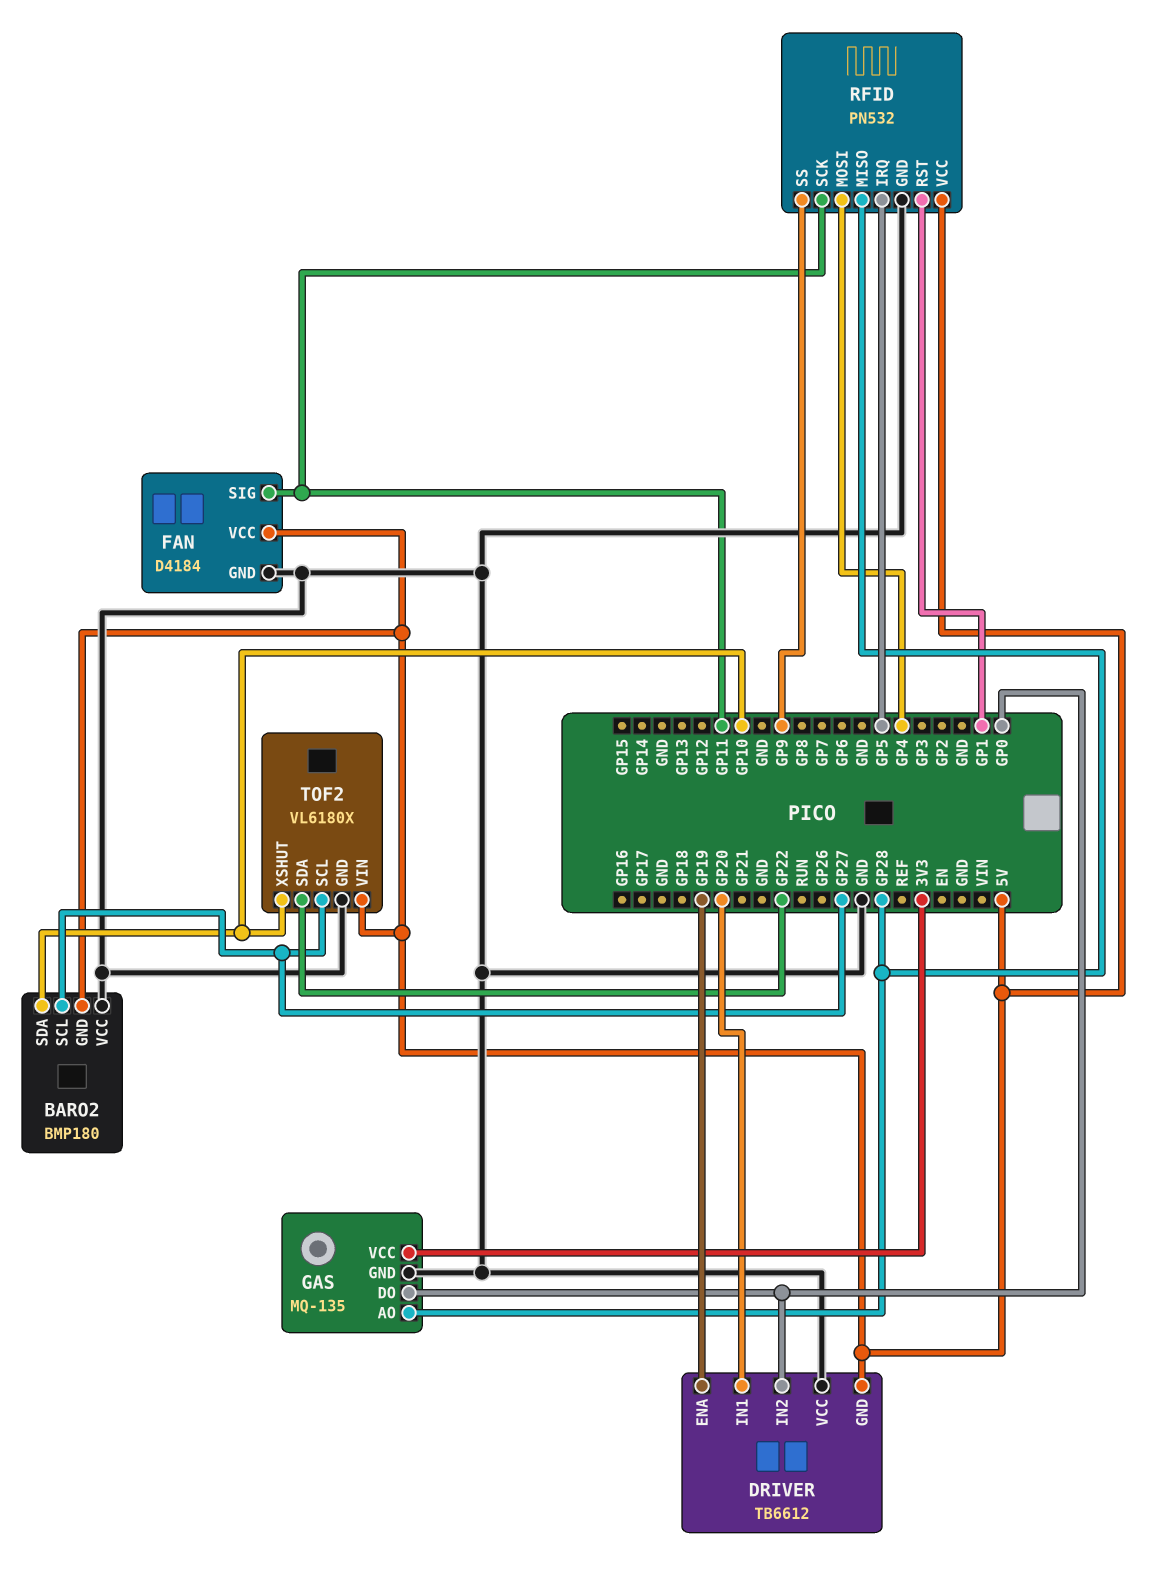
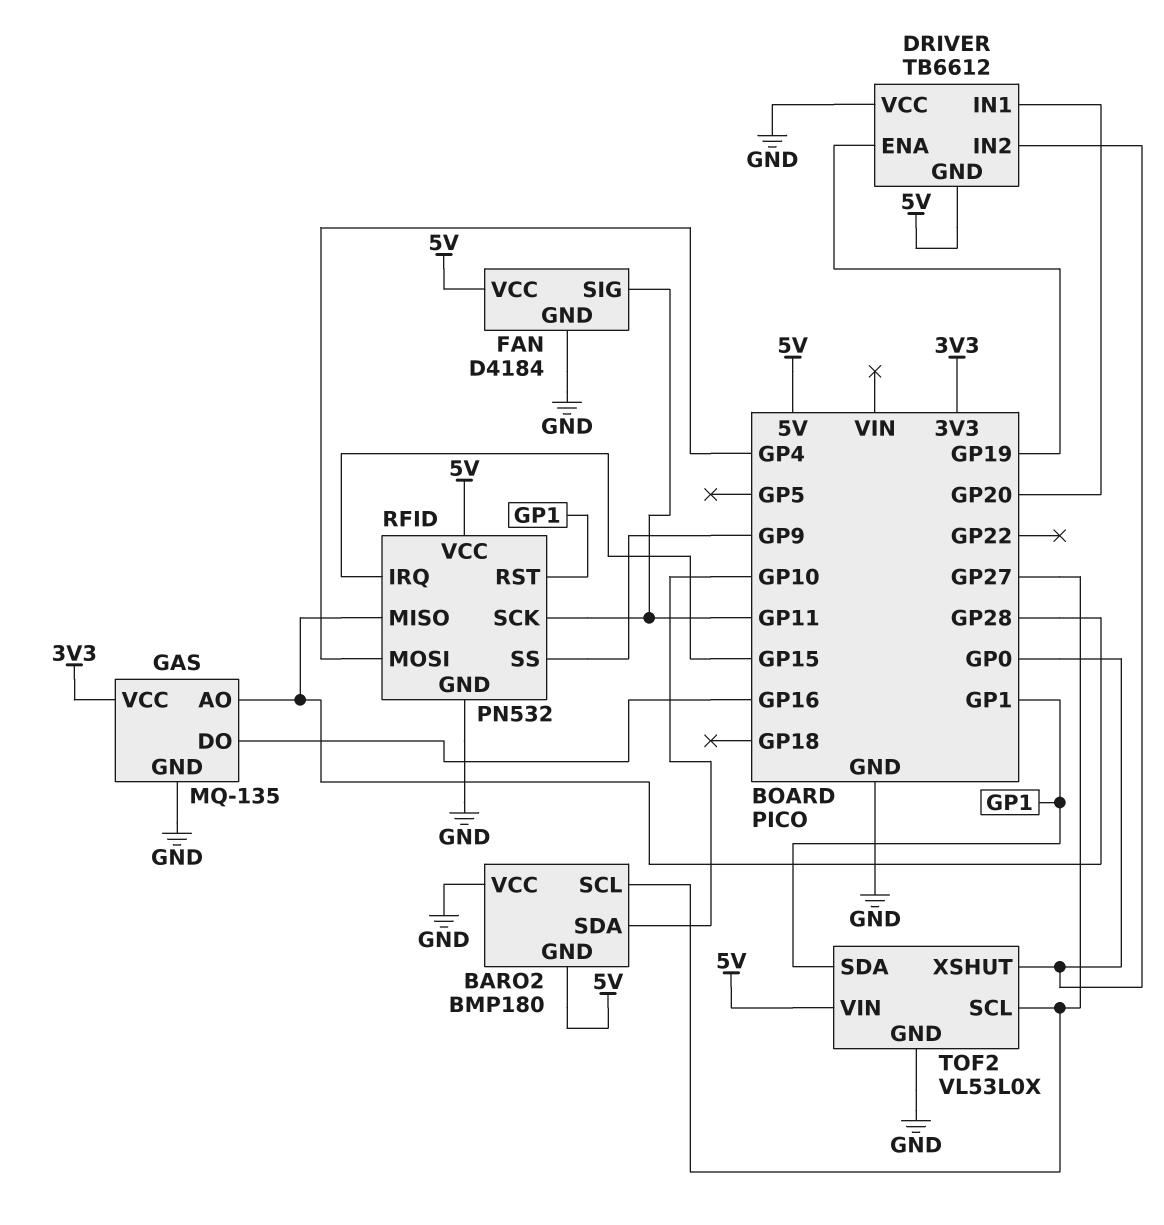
GAS pin DO: GP0 -> GP16
RFID pin IRQ: GP5 -> GP15
TOF2: VL6180X -> VL53L0X
TOF2 pin SDA: GP22 -> GP1
TOF2 pin XSHUT: GP10 -> GP0

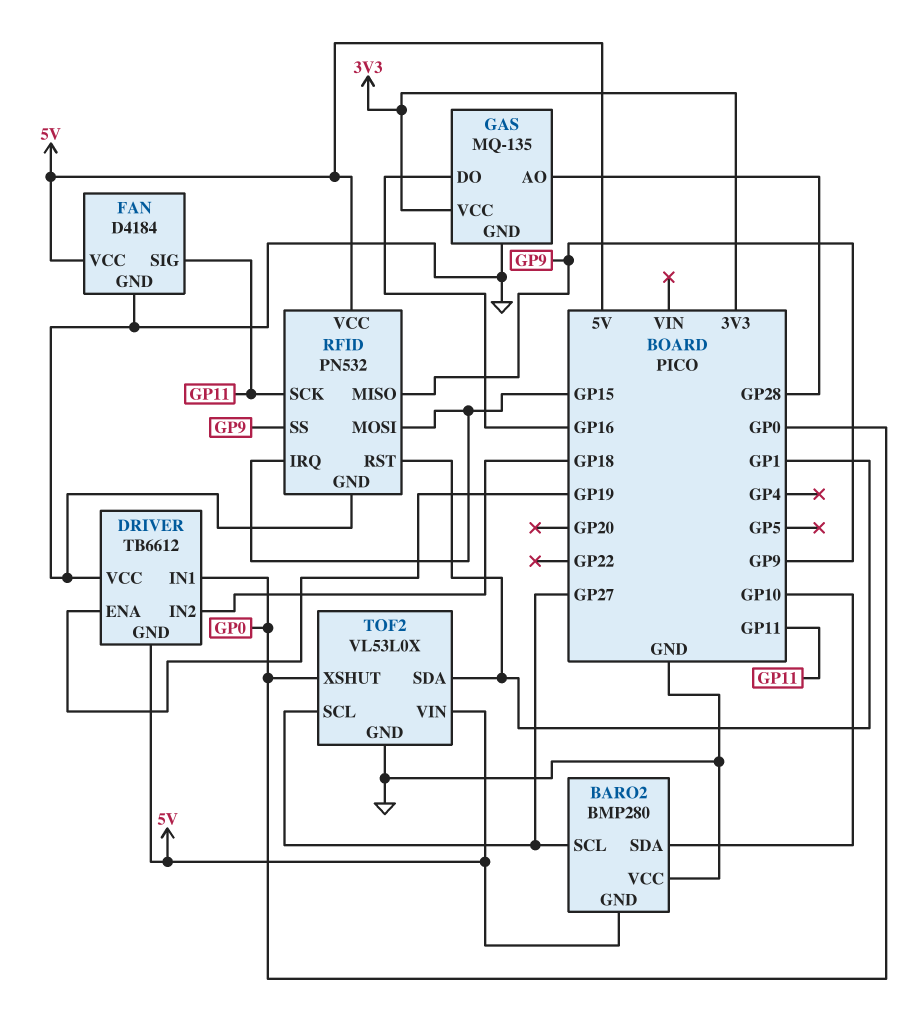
BARO2: BMP180 -> BMP280
DRIVER pin IN1: GP20 -> GP0
DRIVER pin IN2: GP0 -> GP18
RFID pin MISO: GP28 -> GP9
RFID pin MOSI: GP4 -> GP15

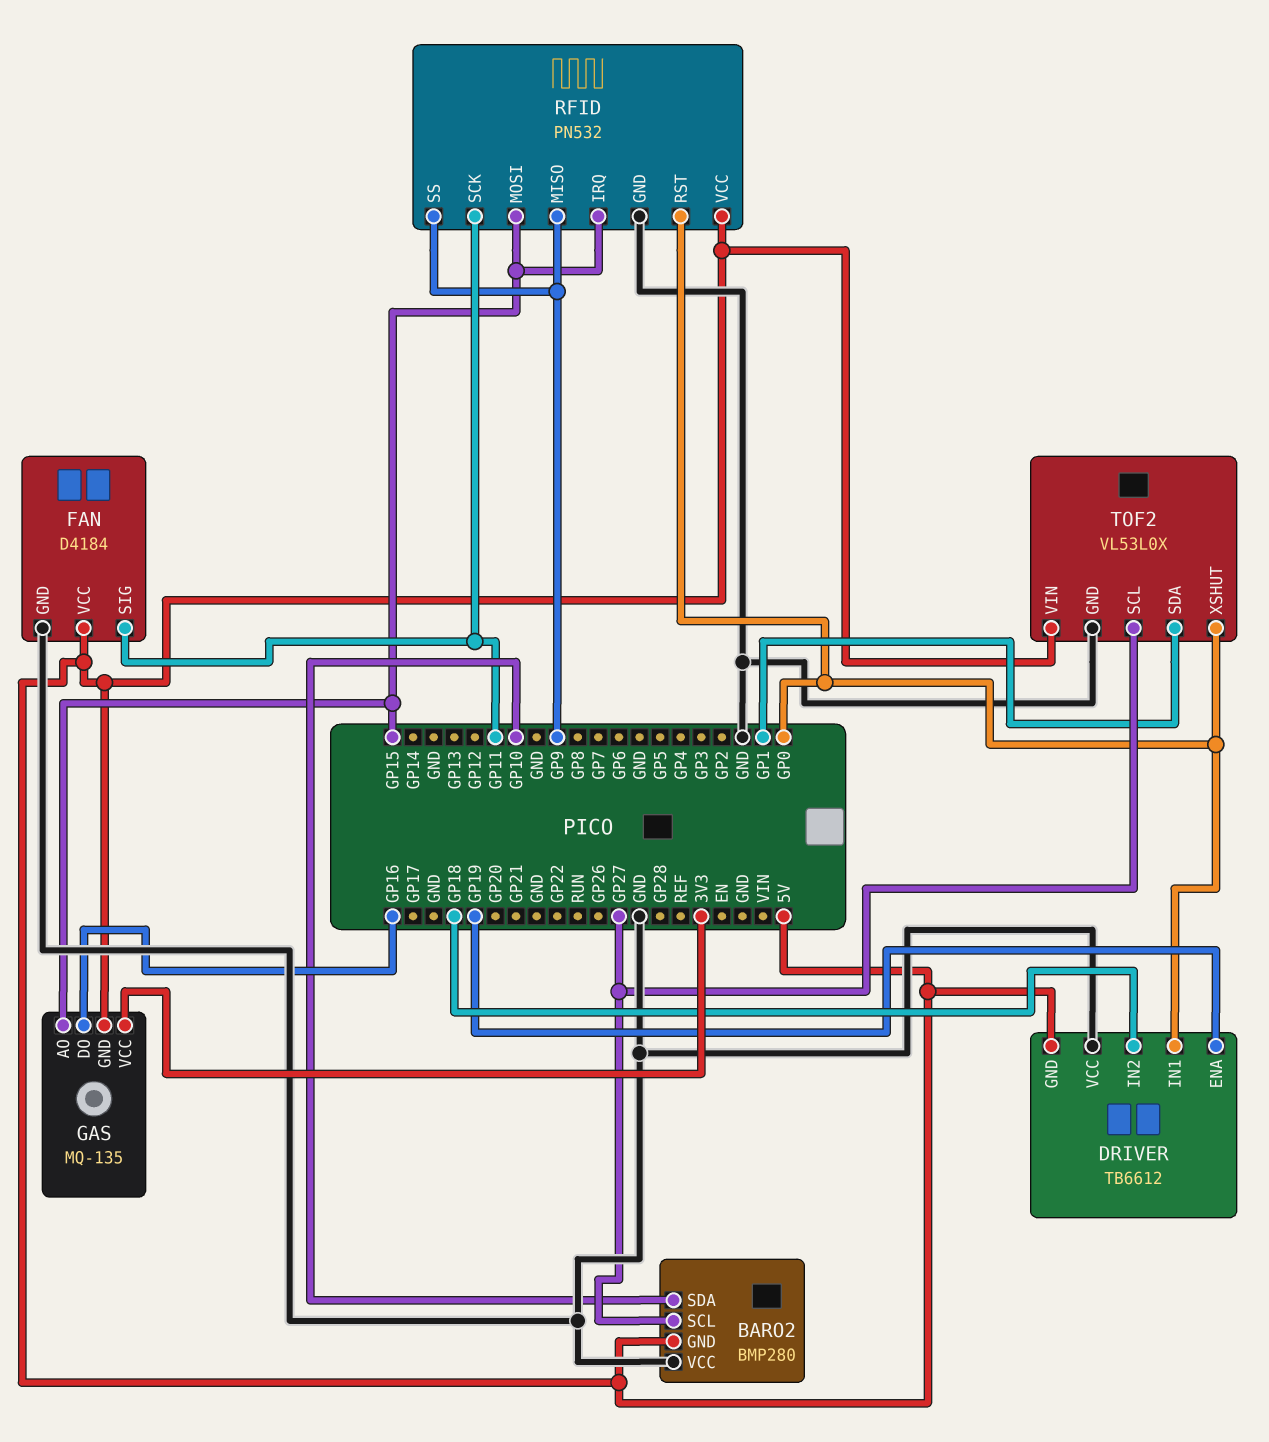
GAS pin AO: GP28 -> GP15
GAS pin GND: GND -> 5V
RFID pin RST: GP1 -> GP0

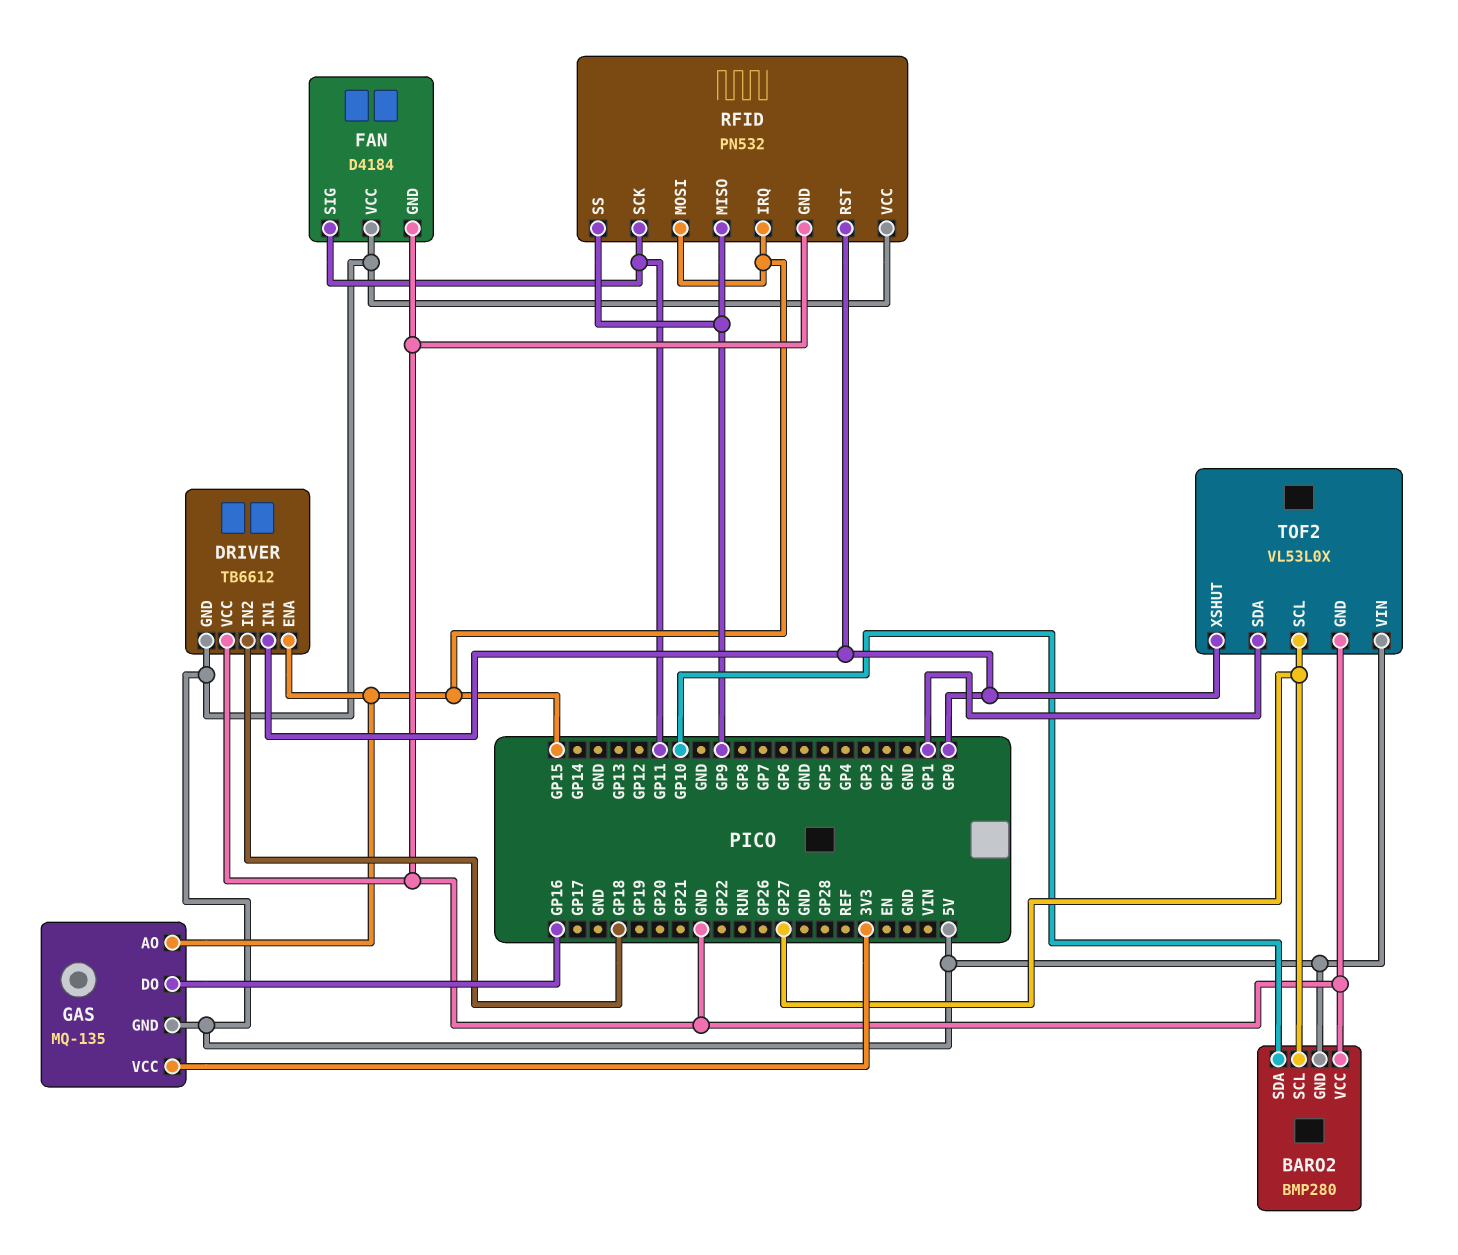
DRIVER pin ENA: GP19 -> GP15

